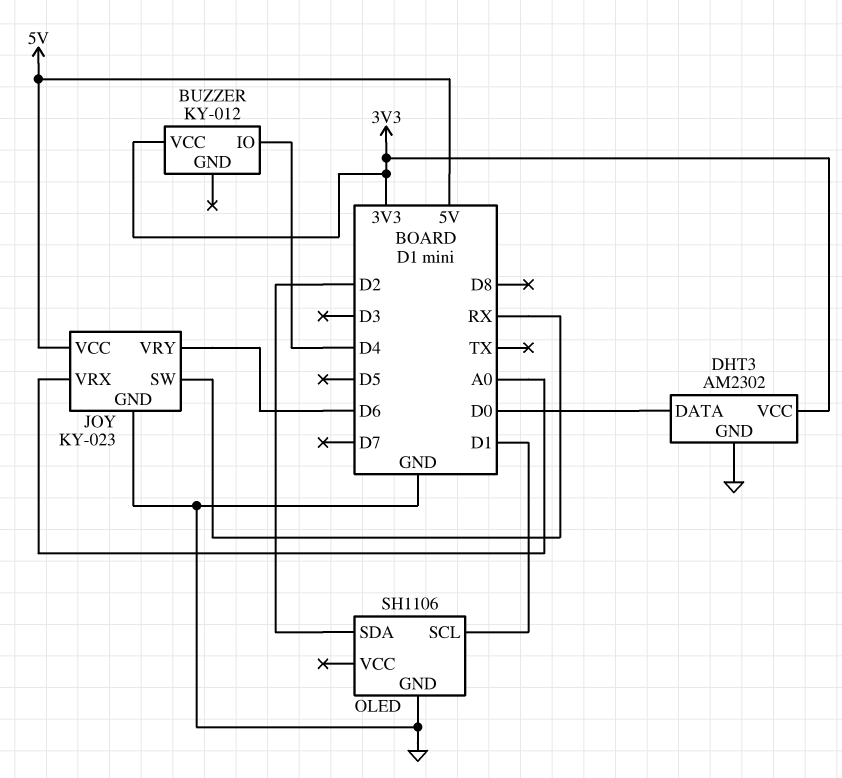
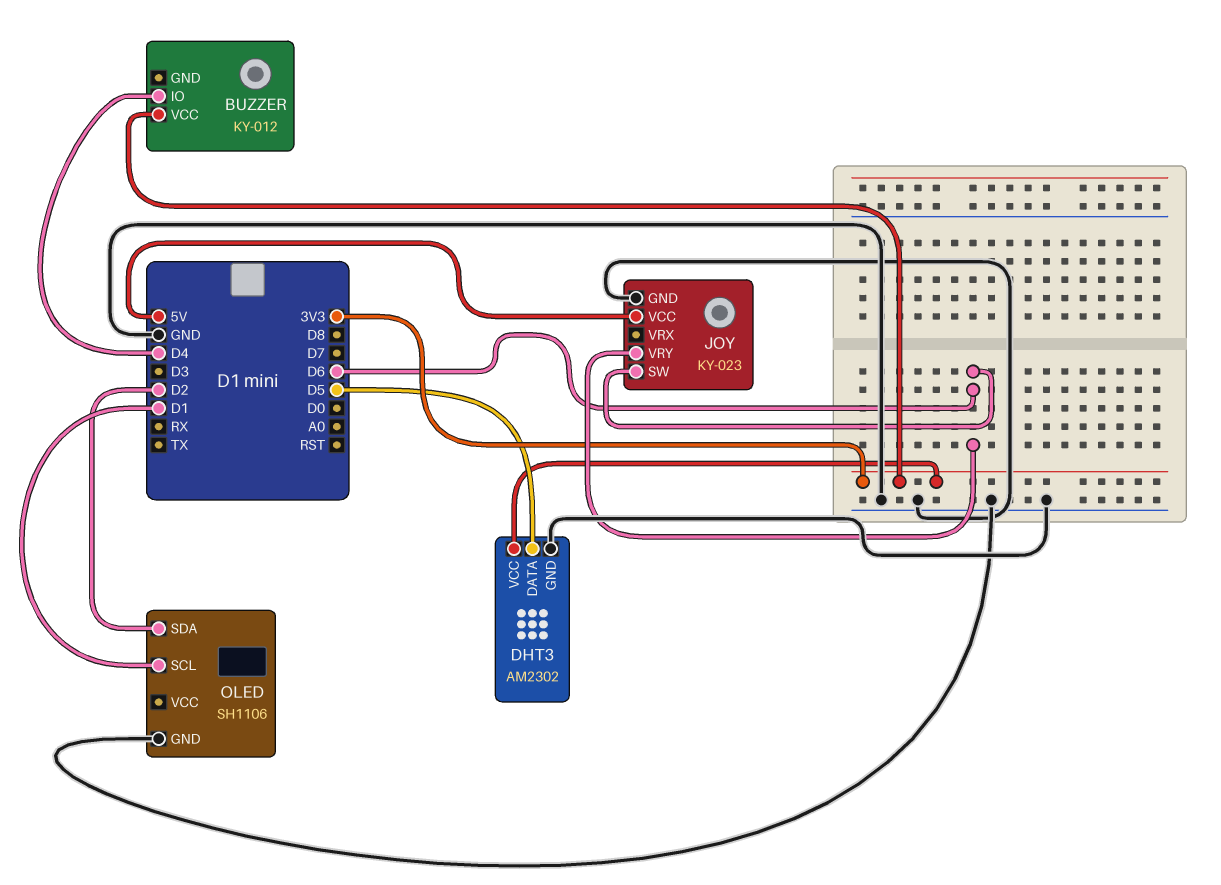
DHT3 pin DATA: D0 -> D5
JOY pin SW: RX -> D6
JOY pin VRX: A0 -> none

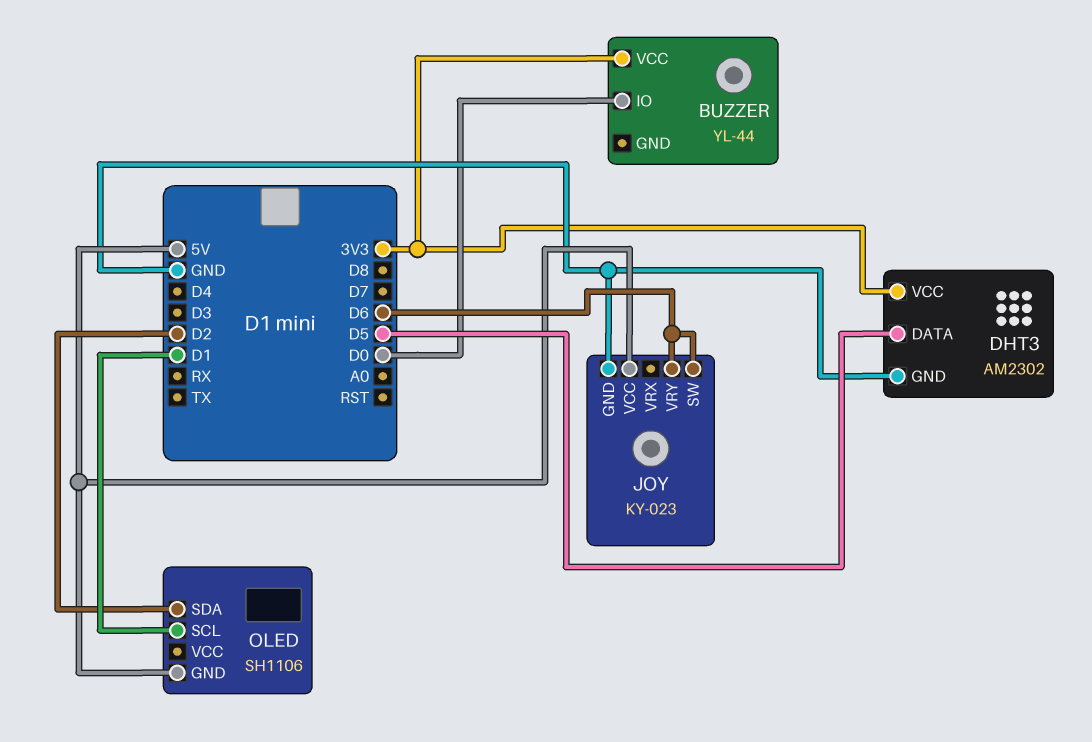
BUZZER: KY-012 -> YL-44
BUZZER pin IO: D4 -> D0
OLED pin GND: GND -> 5V

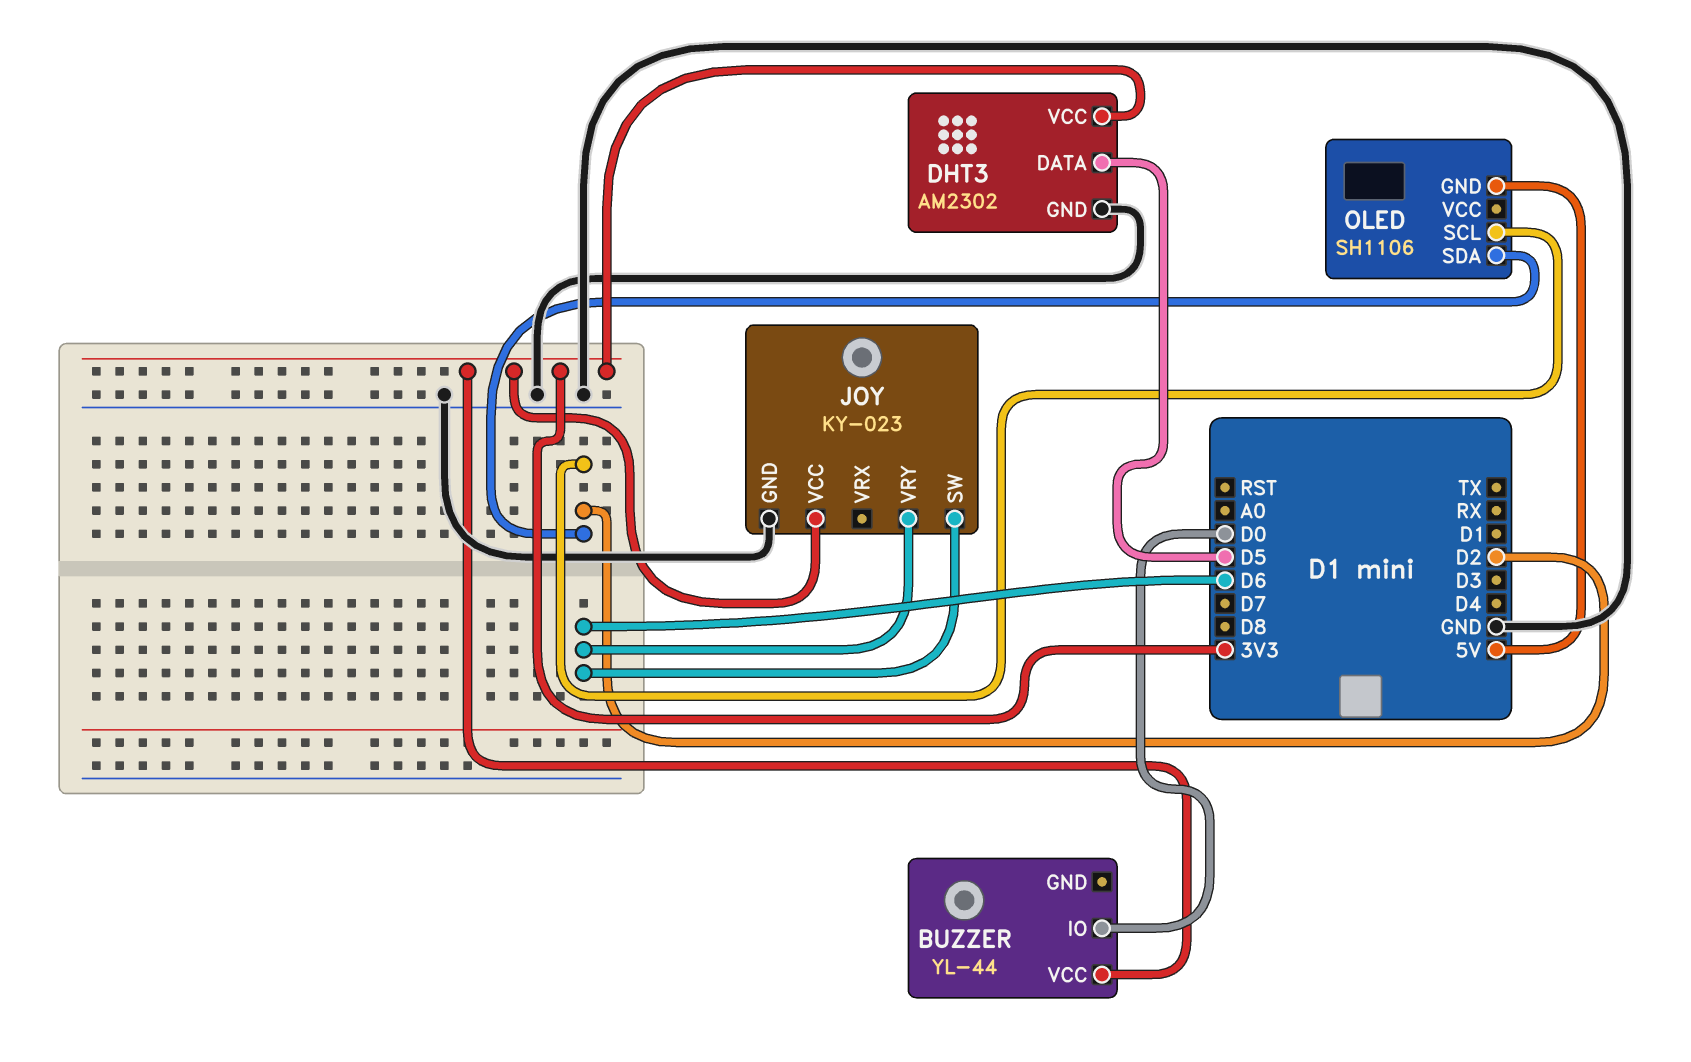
JOY pin VCC: 5V -> 3V3
OLED pin SCL: D1 -> D2

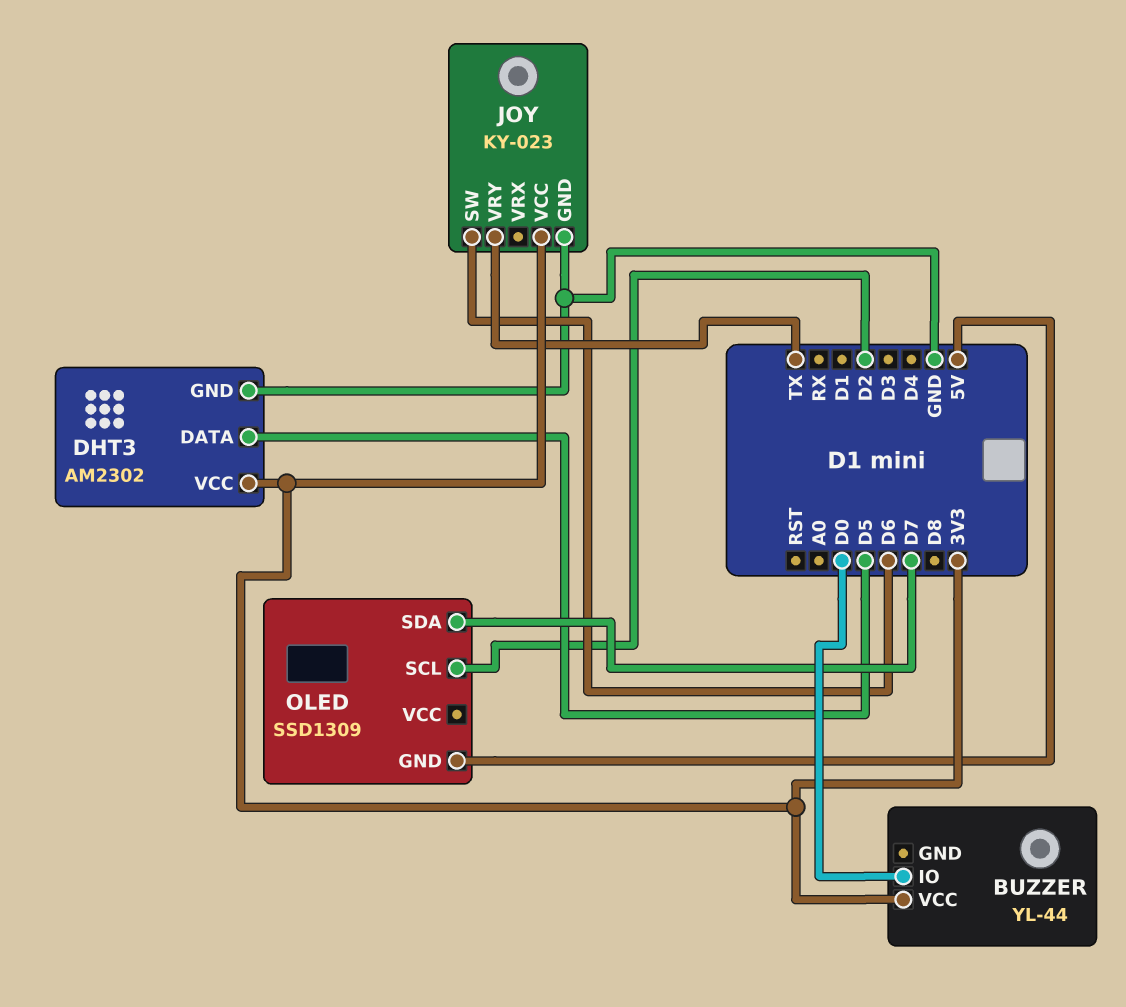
JOY pin VRY: D6 -> TX
OLED: SH1106 -> SSD1309
OLED pin SDA: D2 -> D7

